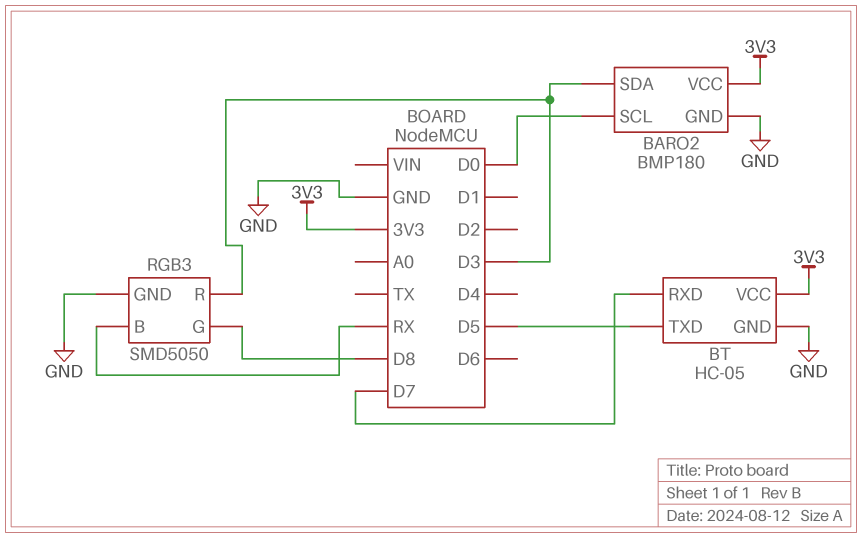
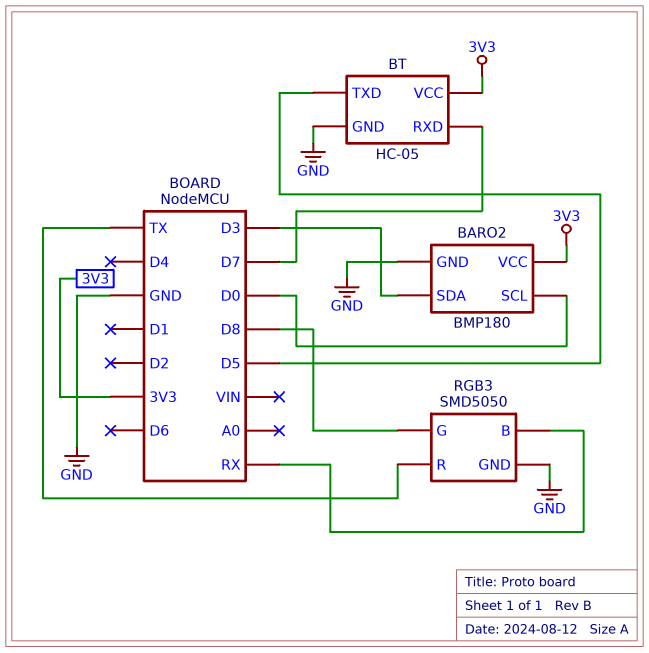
RGB3 pin R: D3 -> TX

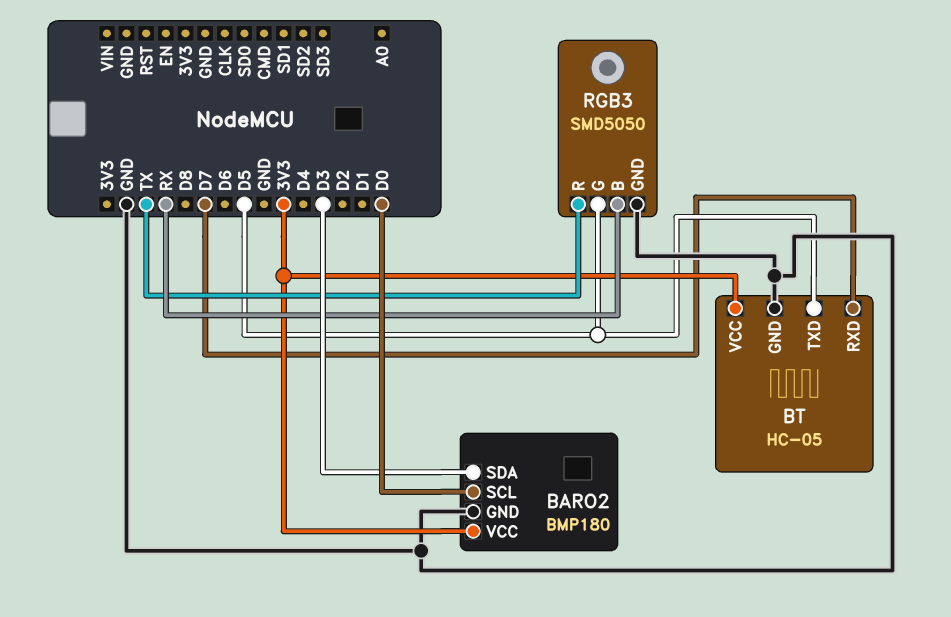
RGB3 pin G: D8 -> D5

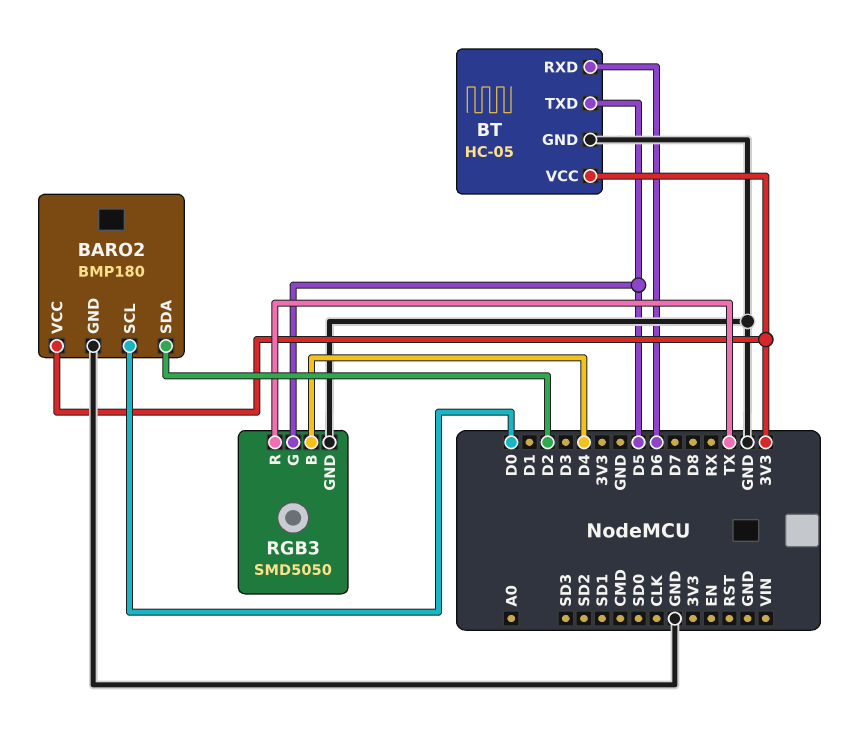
BARO2 pin SDA: D3 -> D2
BT pin RXD: D7 -> D6
RGB3 pin B: RX -> D4

